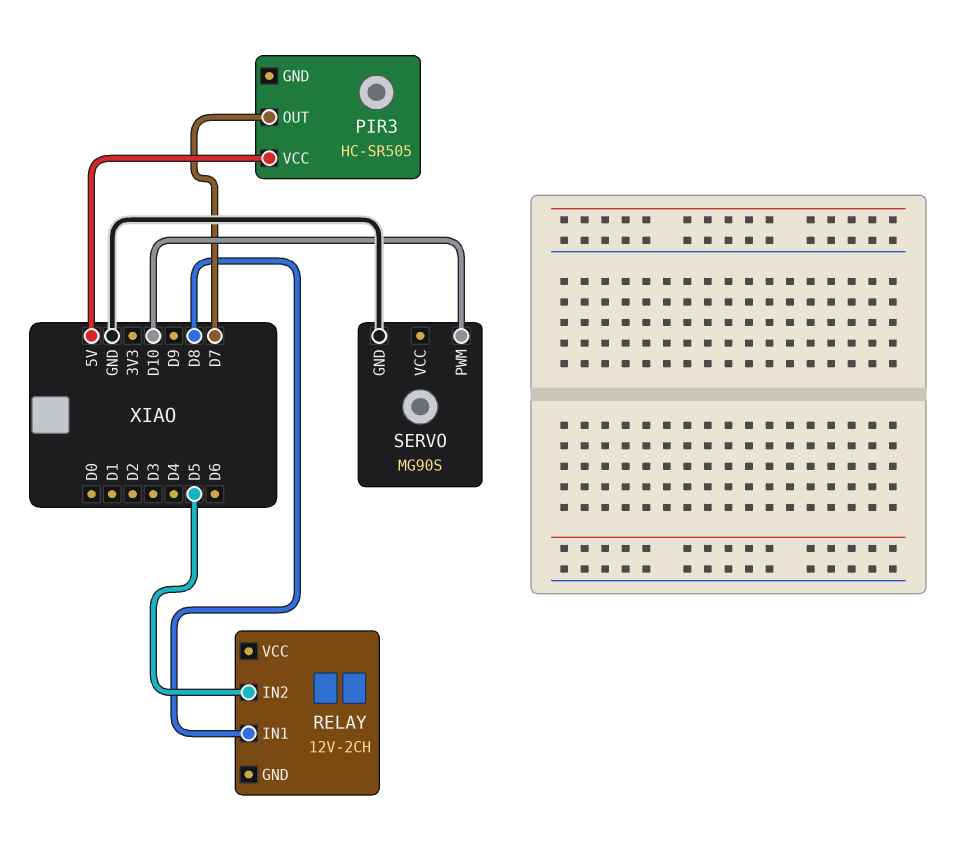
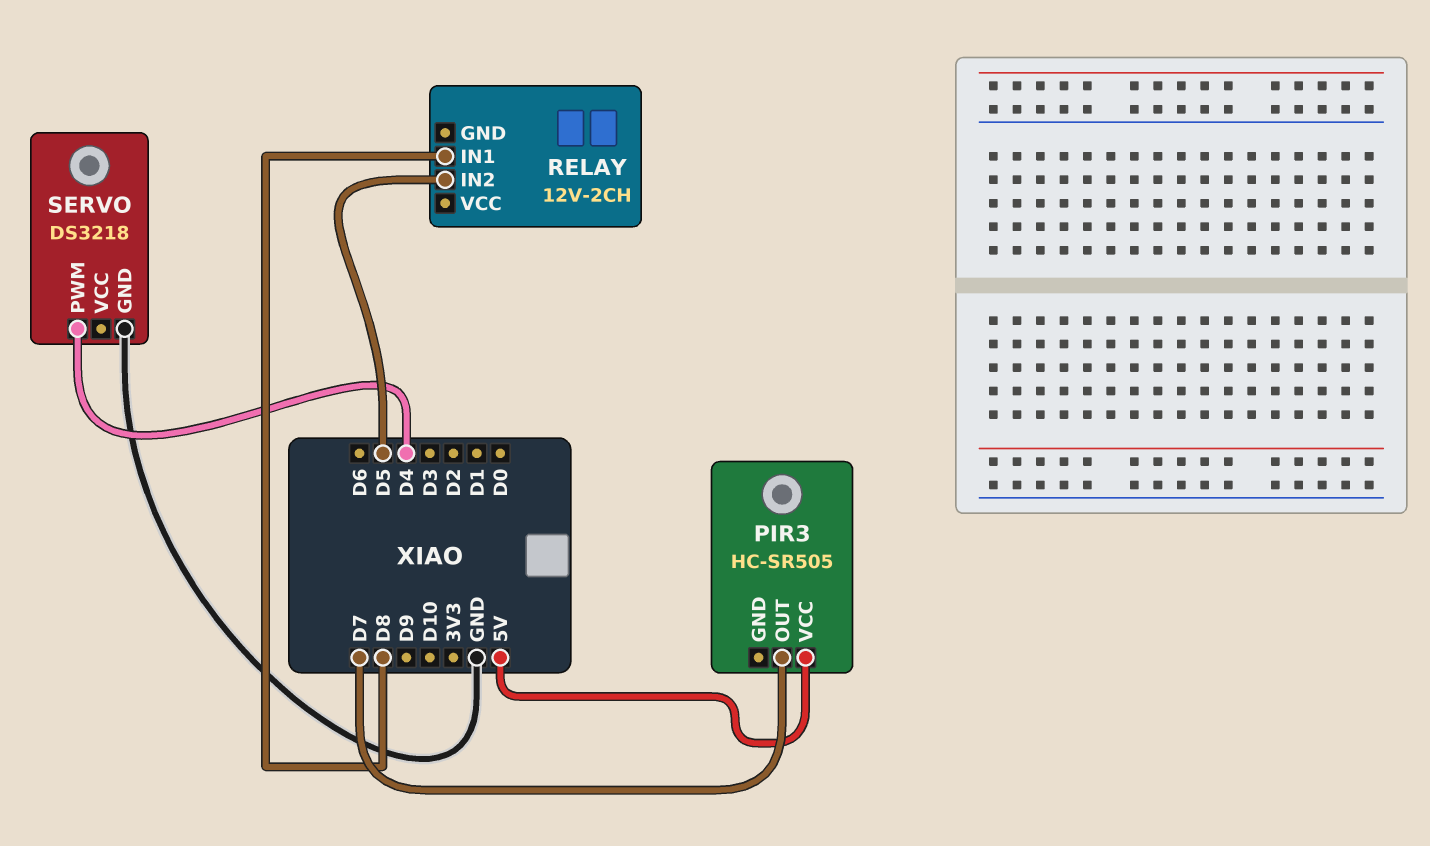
SERVO: MG90S -> DS3218
SERVO pin PWM: D10 -> D4

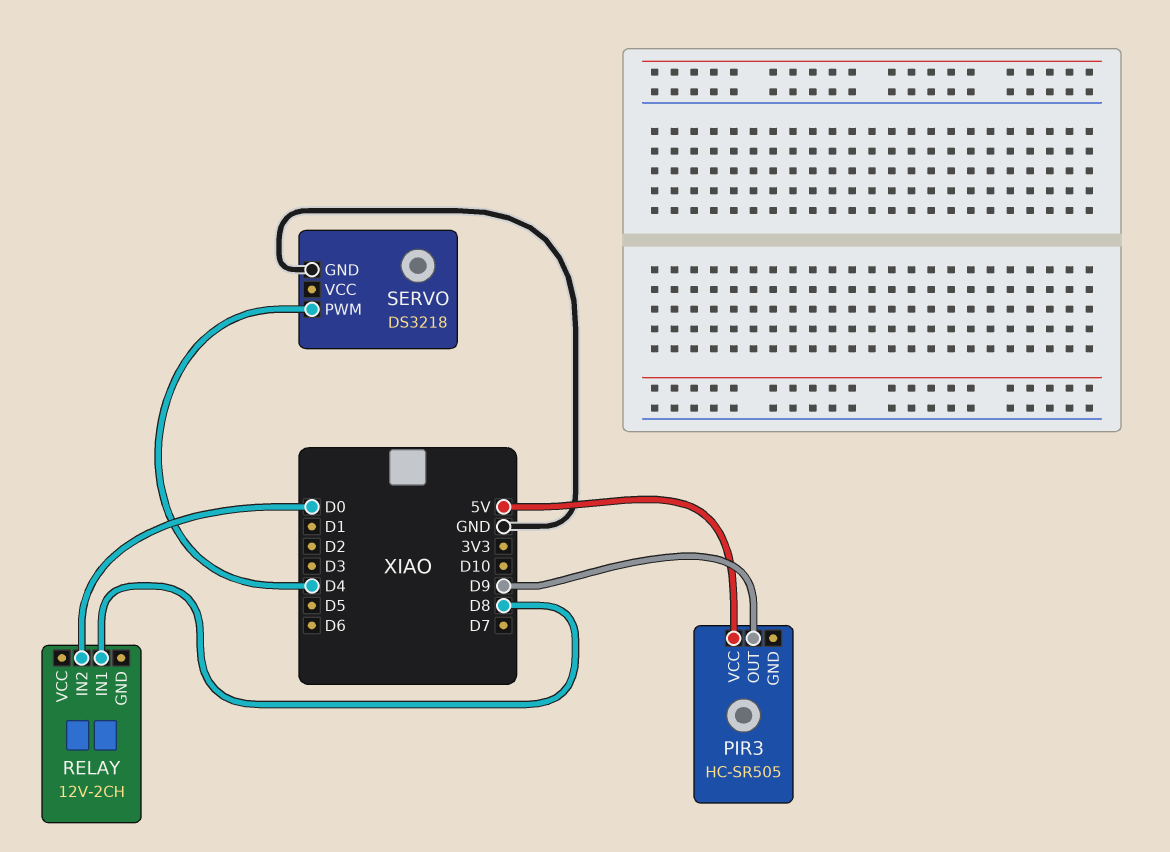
PIR3 pin OUT: D7 -> D9
RELAY pin IN2: D5 -> D0

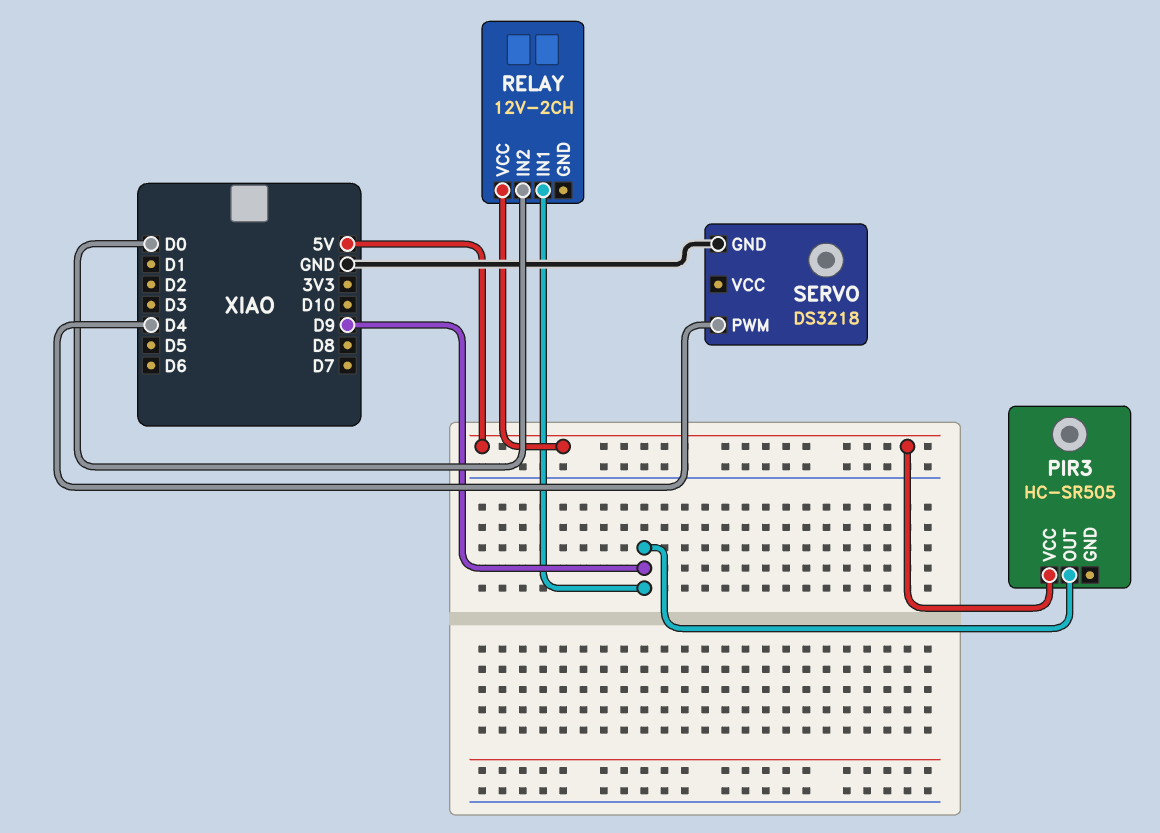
RELAY pin IN1: D8 -> D9
RELAY pin VCC: none -> 5V

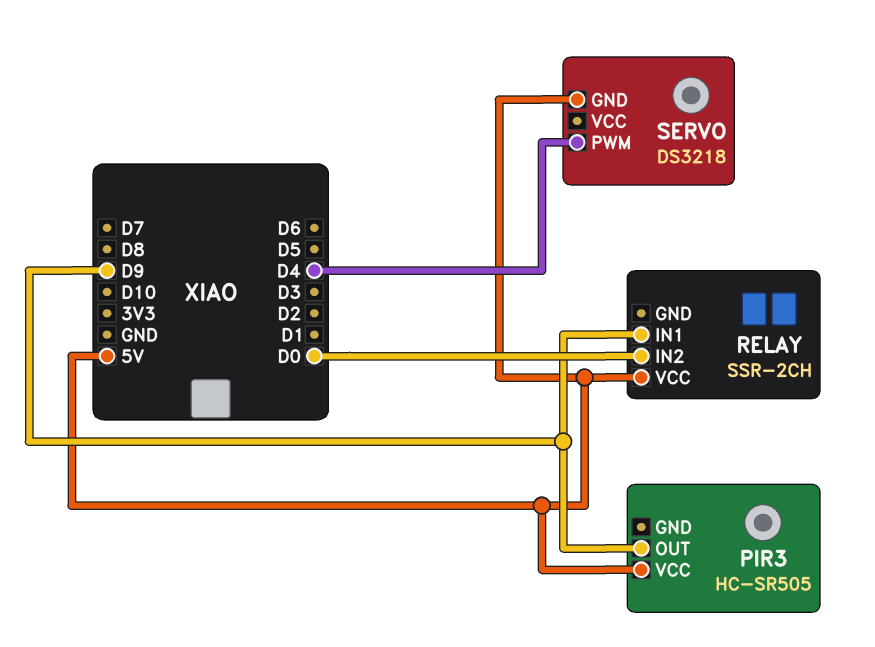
RELAY: 12V-2CH -> SSR-2CH
SERVO pin GND: GND -> 5V

